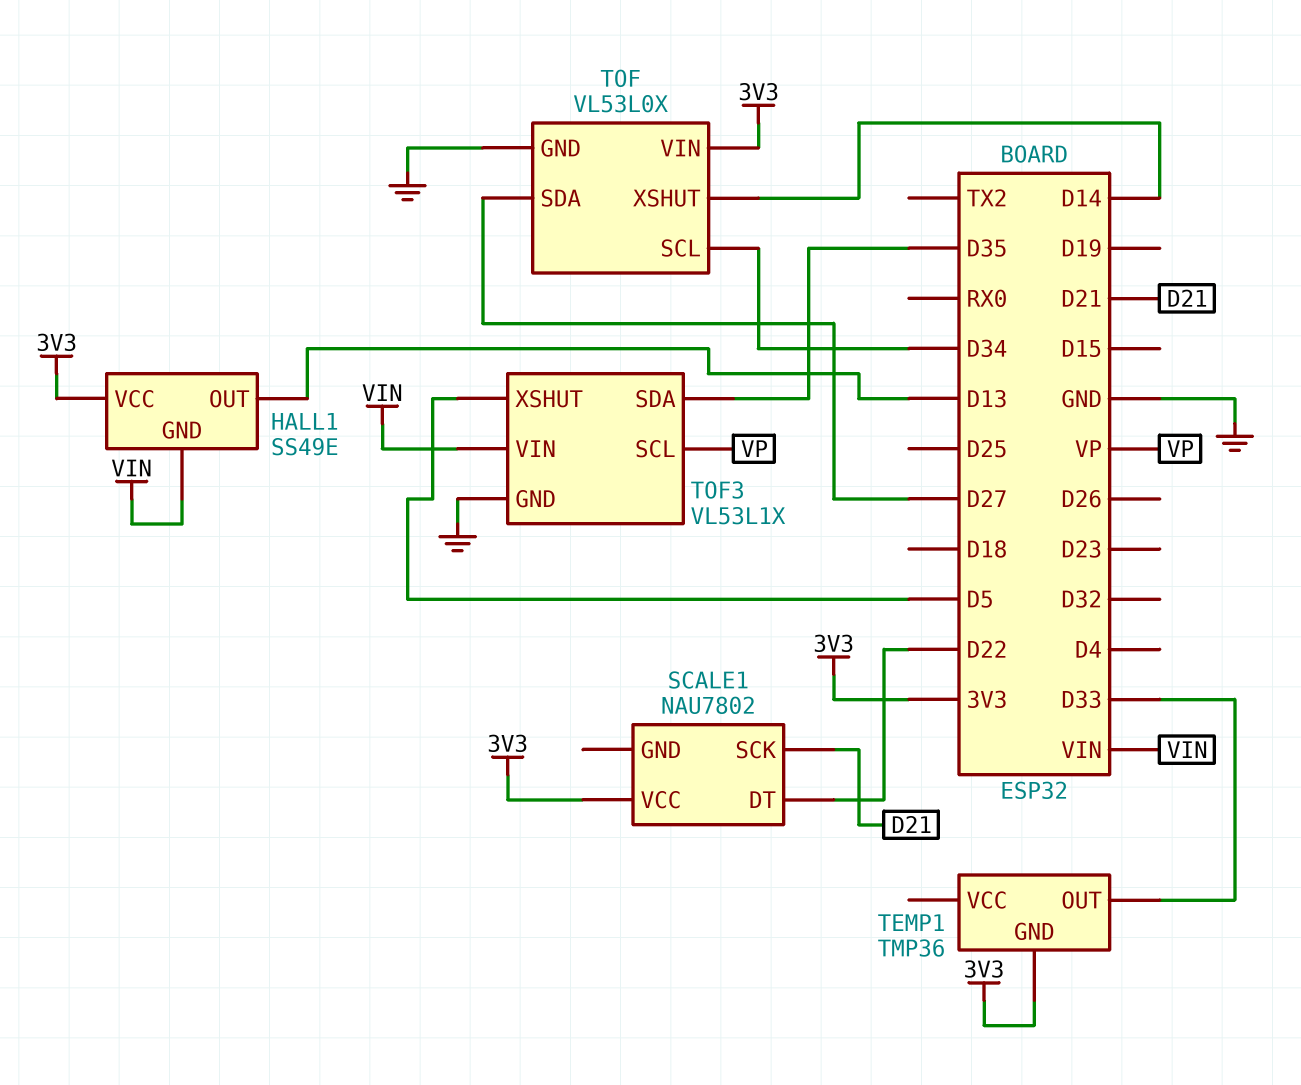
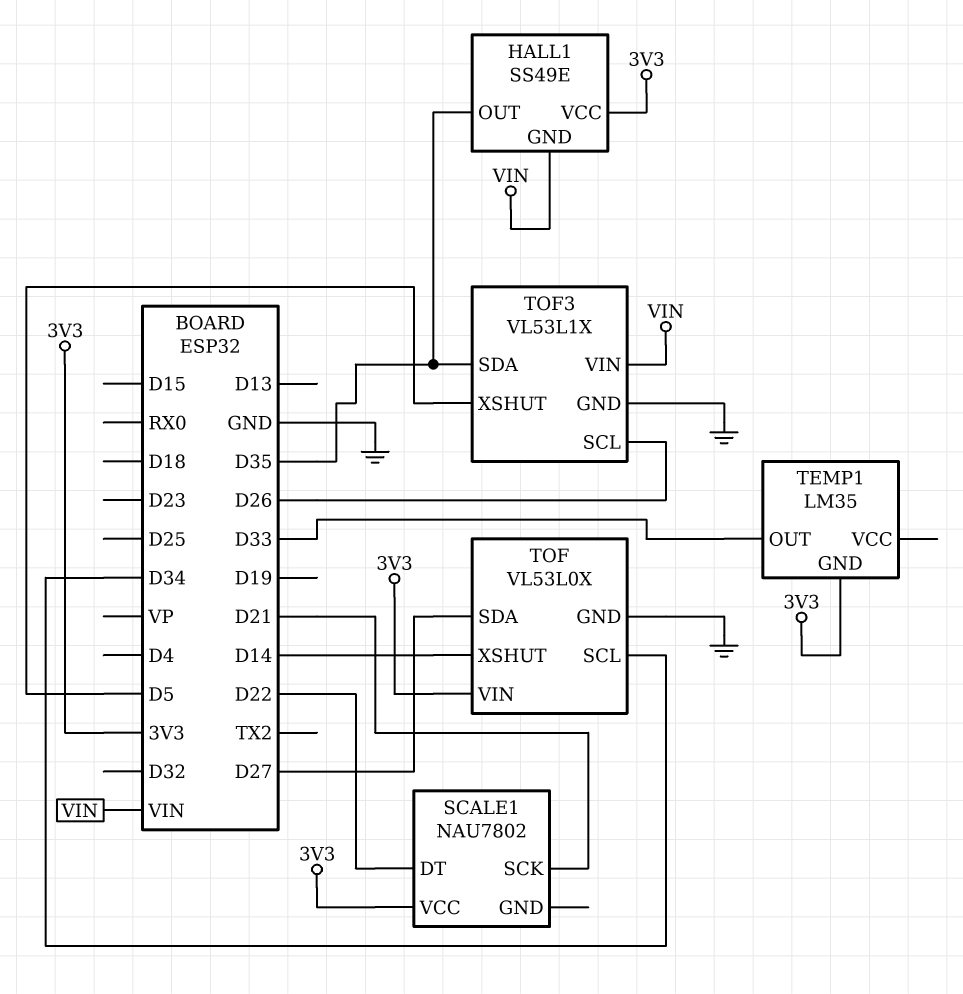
HALL1 pin OUT: D13 -> D35
TEMP1: TMP36 -> LM35
TOF3 pin SCL: VP -> D26

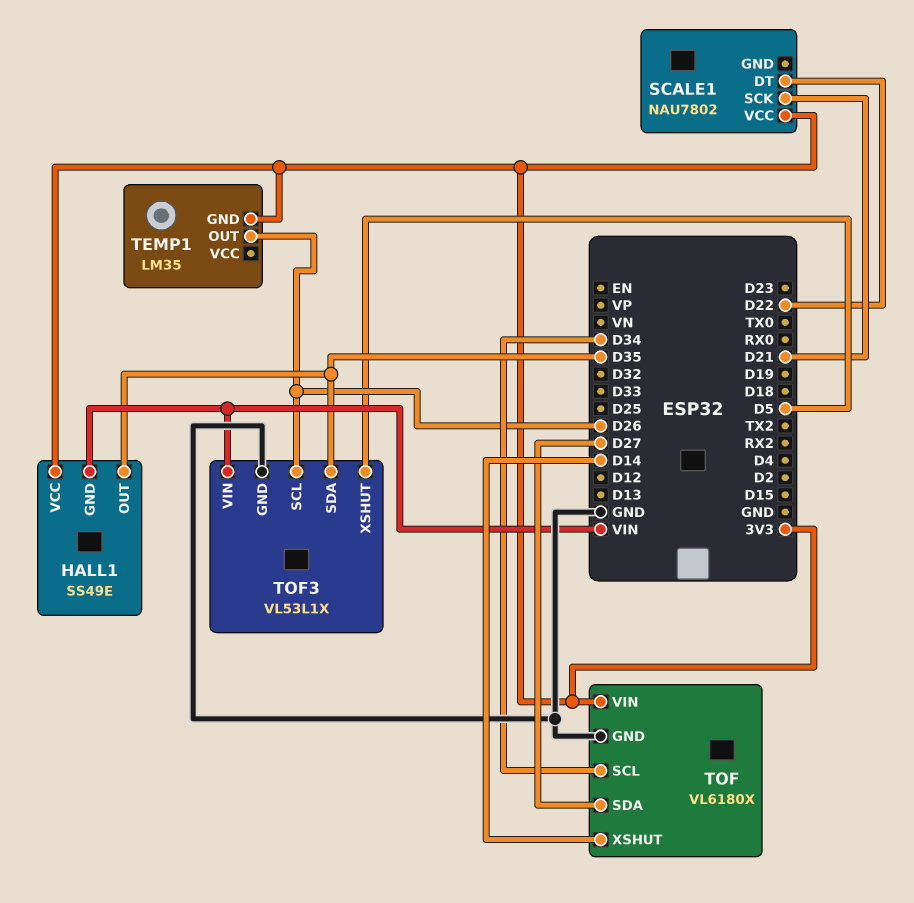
TEMP1 pin OUT: D33 -> D26
TOF: VL53L0X -> VL6180X

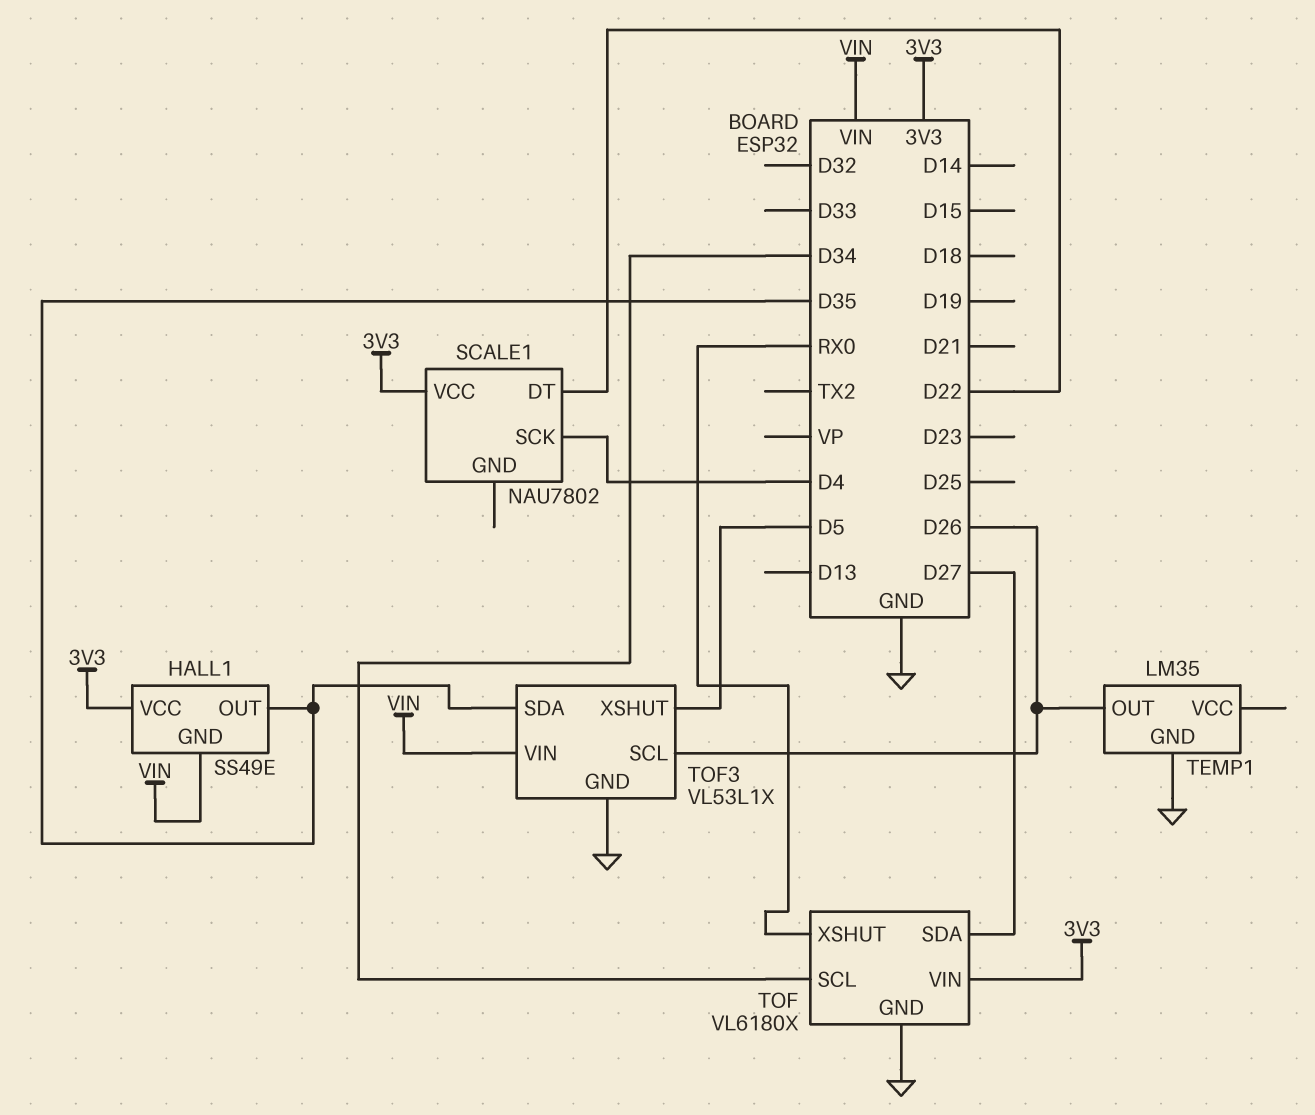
SCALE1 pin SCK: D21 -> D4
TEMP1 pin GND: 3V3 -> GND
TOF pin XSHUT: D14 -> RX0

